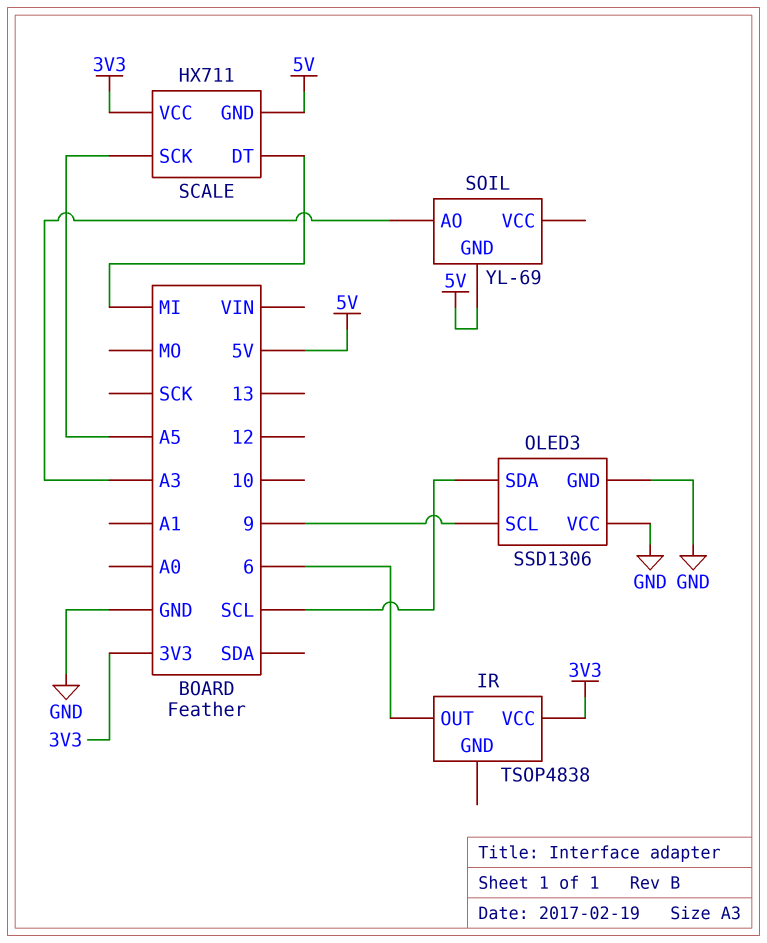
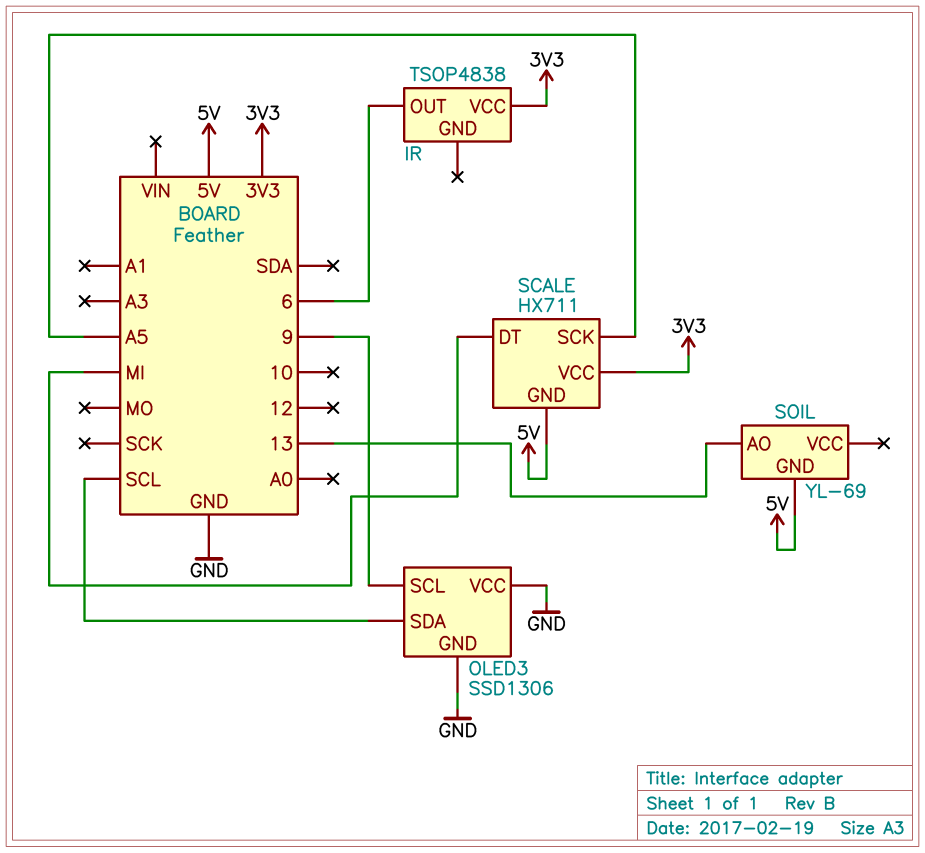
SOIL pin AO: A3 -> 13

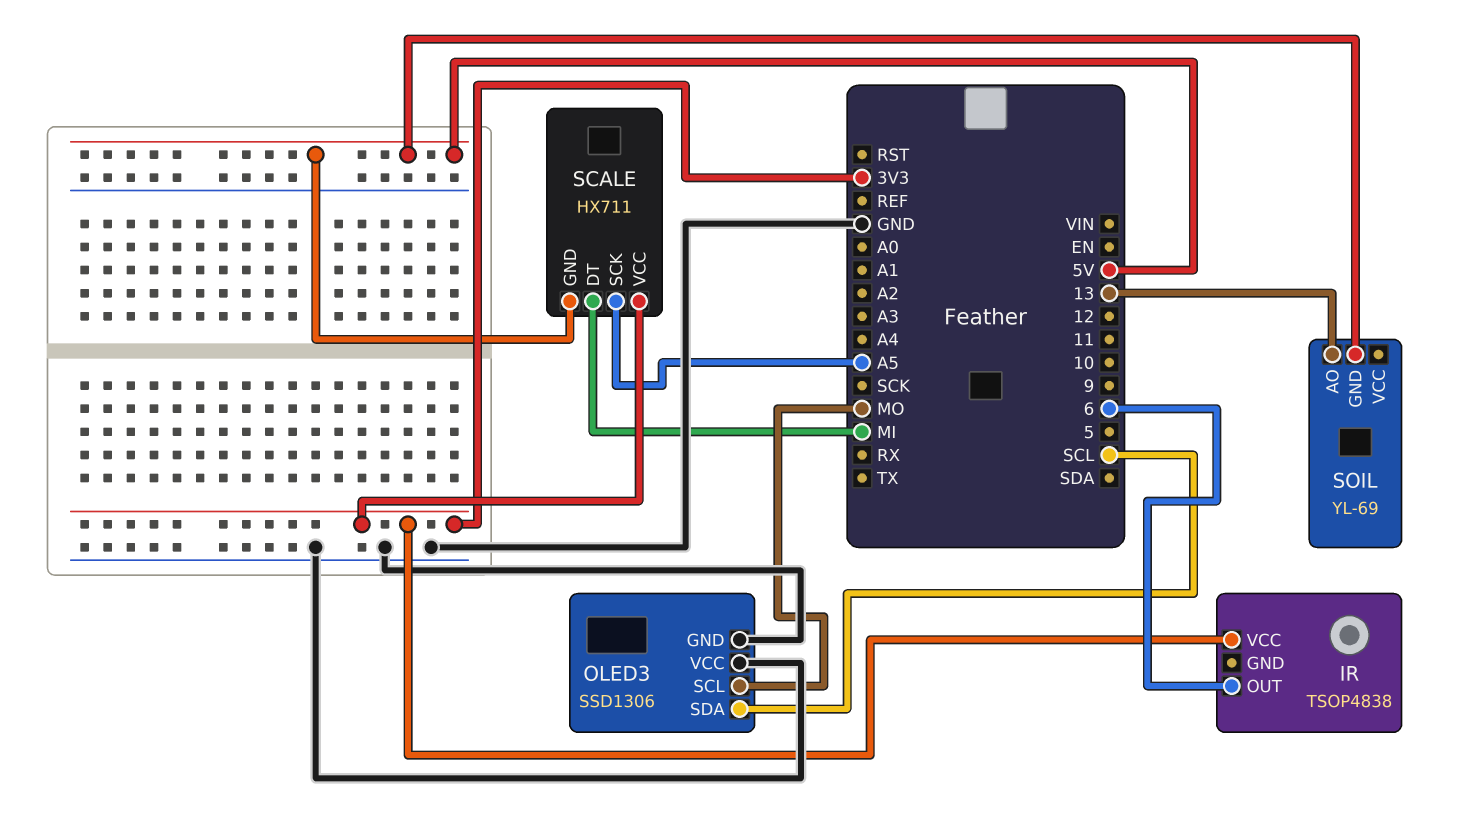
OLED3 pin SCL: 9 -> MO

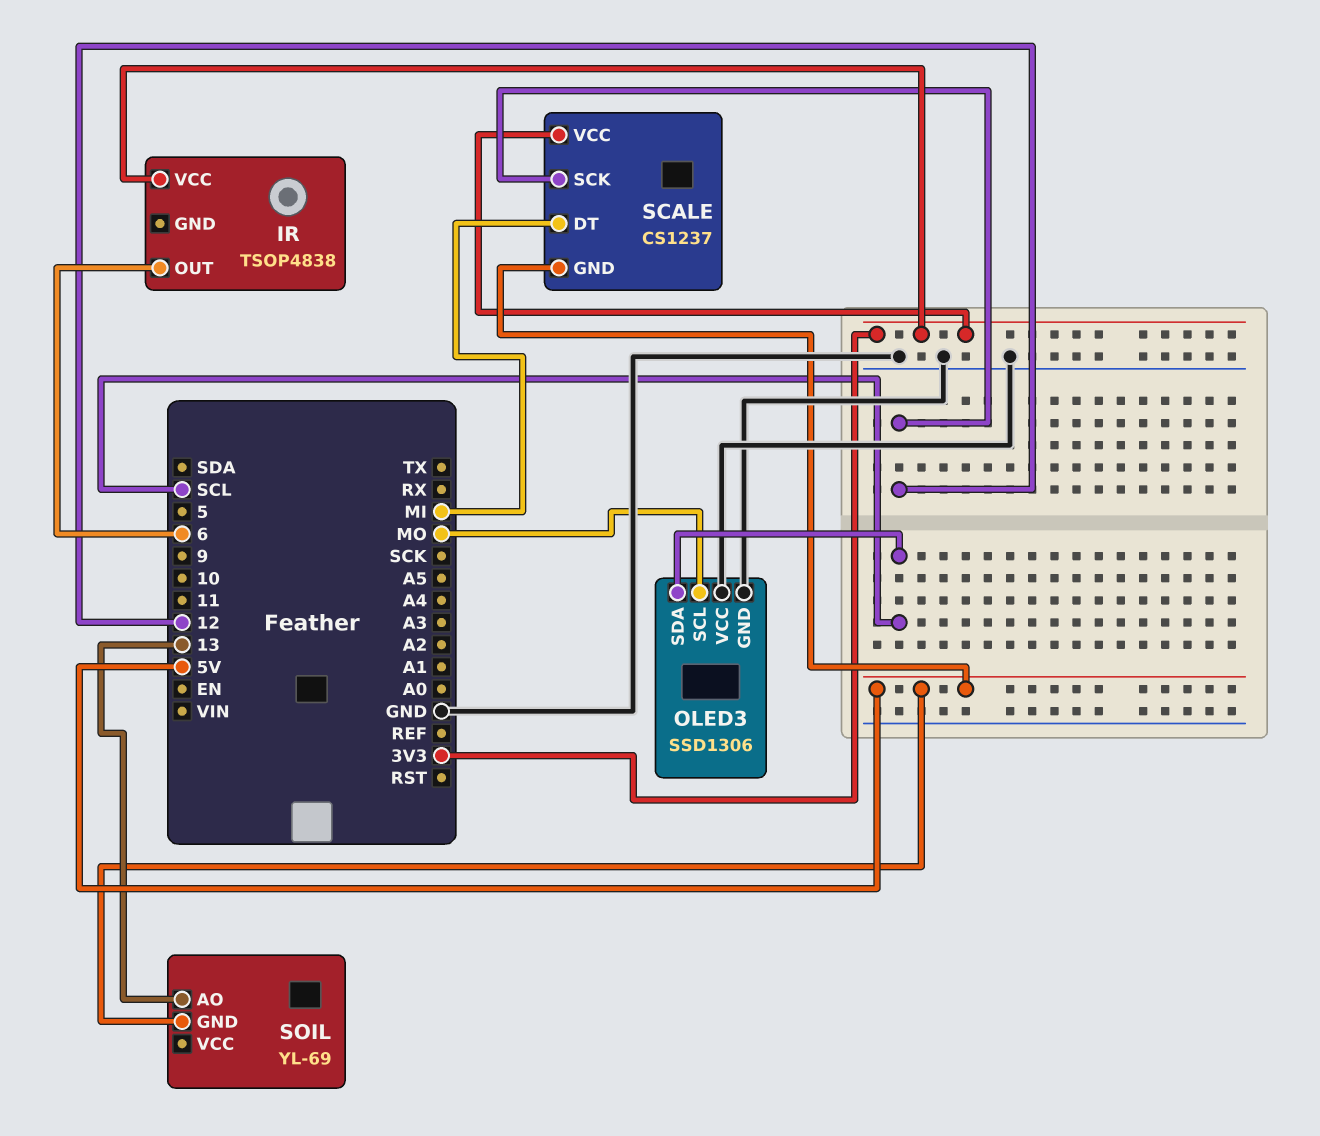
SCALE: HX711 -> CS1237
SCALE pin SCK: A5 -> 12

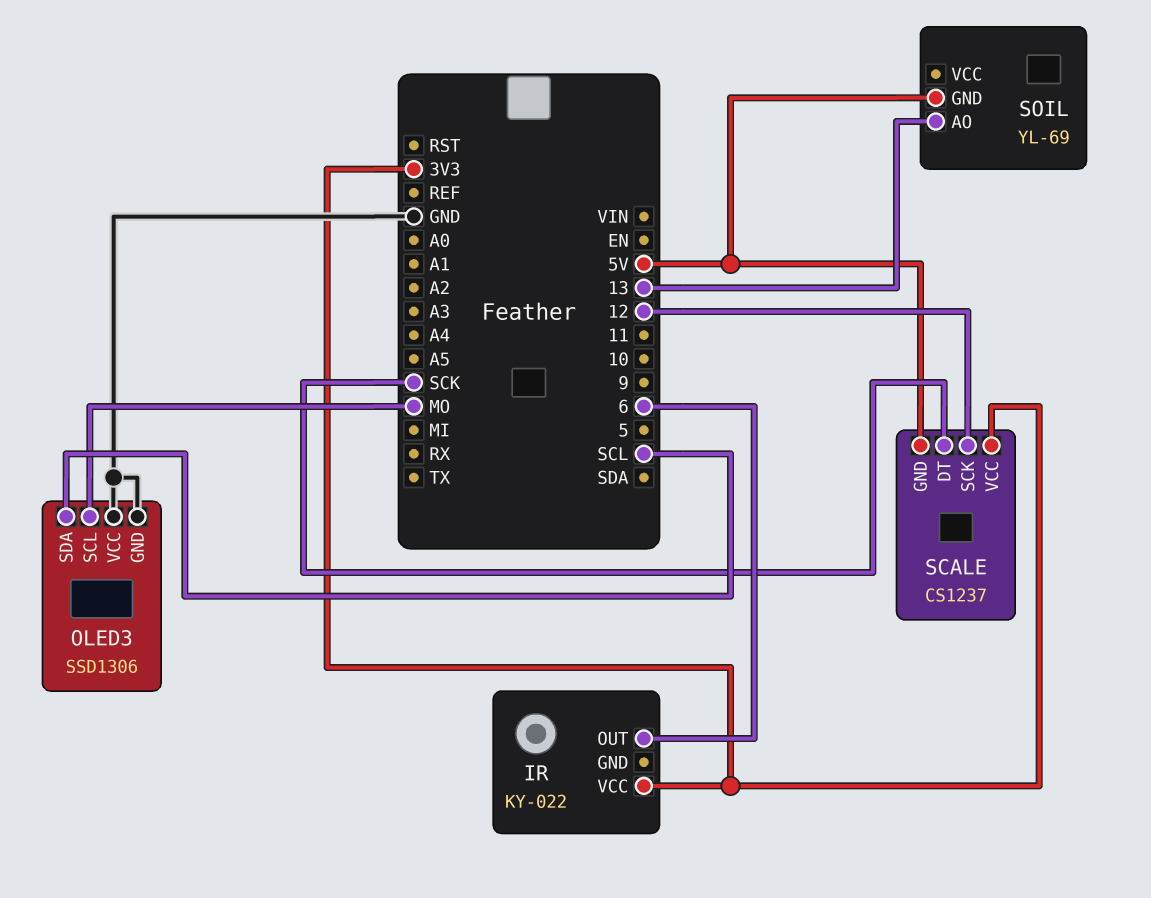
IR: TSOP4838 -> KY-022
SCALE pin DT: MI -> SCK

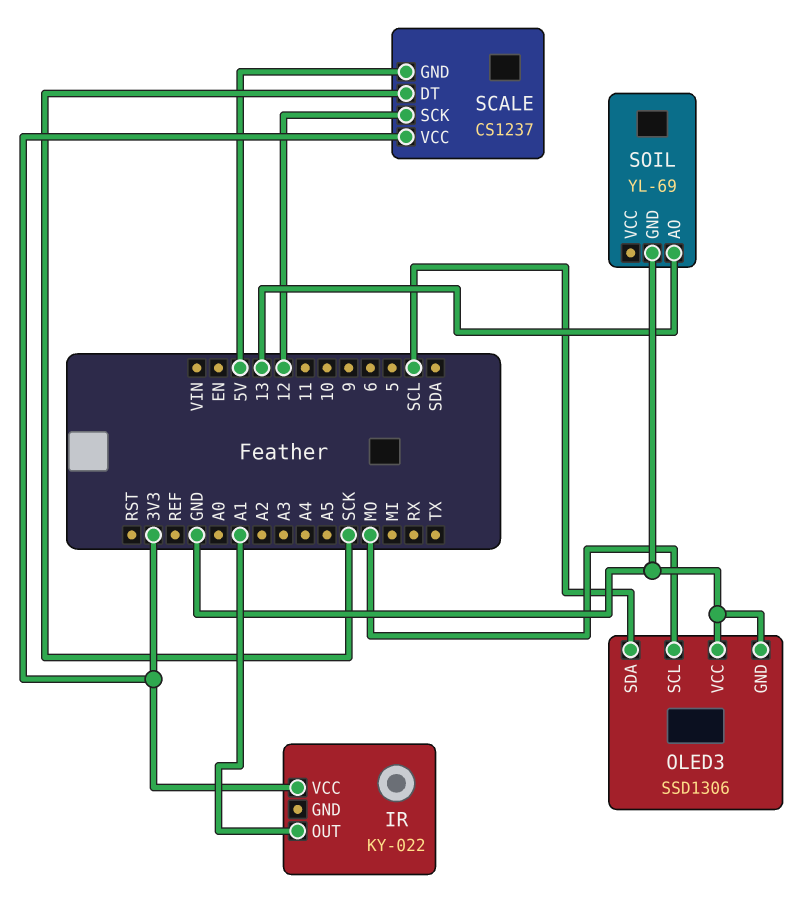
IR pin OUT: 6 -> A1
SOIL pin GND: 5V -> GND

